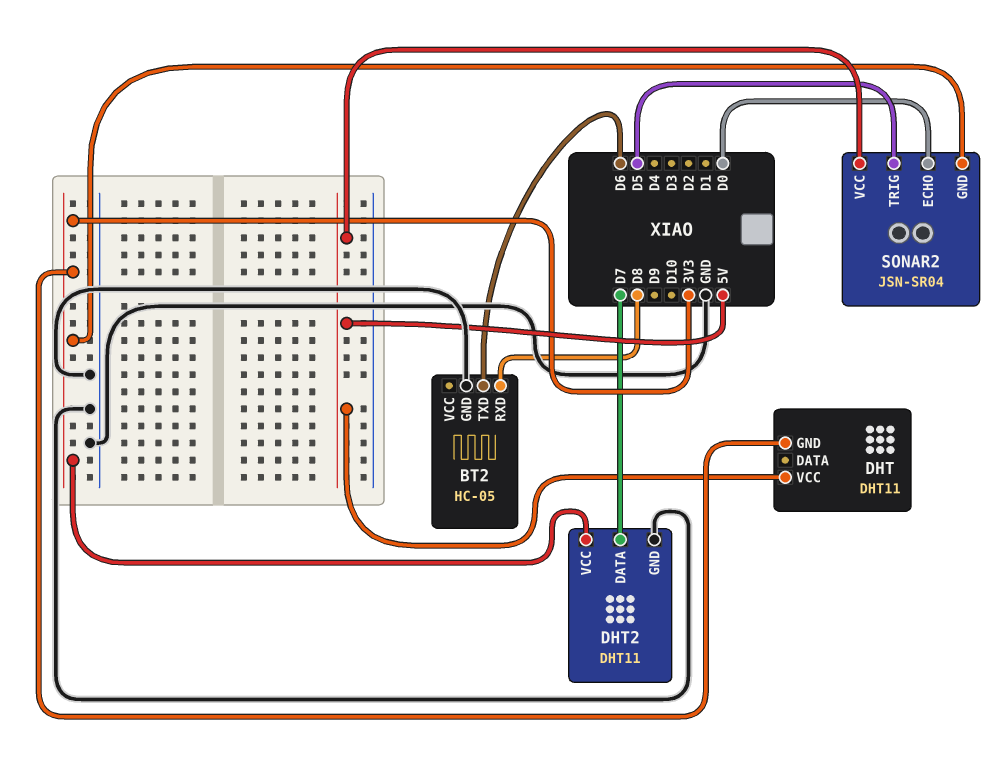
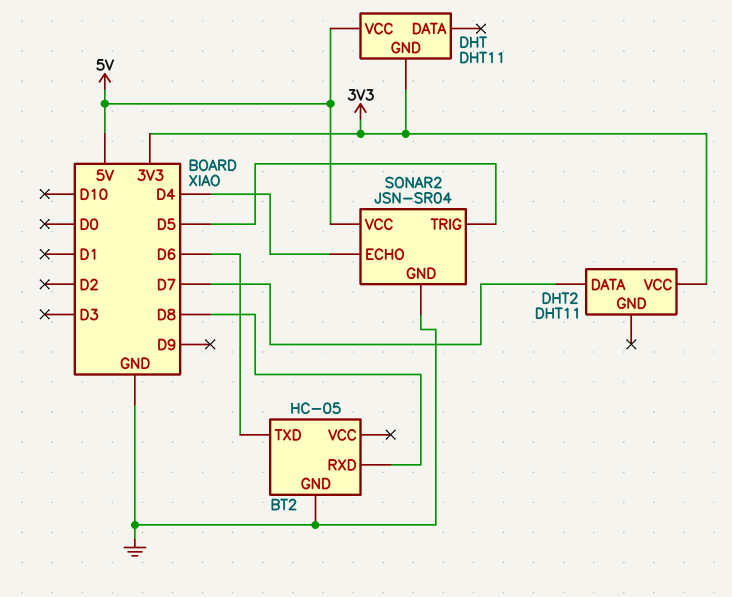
DHT2 pin GND: GND -> none
SONAR2 pin ECHO: D0 -> D4
SONAR2 pin GND: 3V3 -> GND

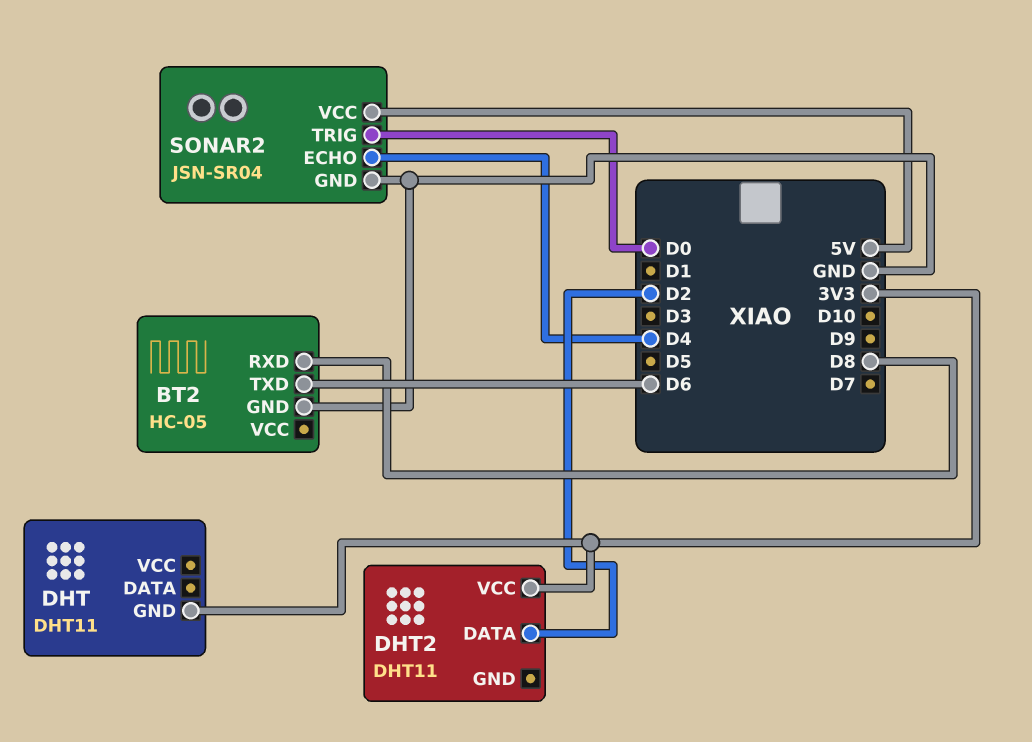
DHT pin VCC: 5V -> none
DHT2 pin DATA: D7 -> D2
SONAR2 pin TRIG: D5 -> D0

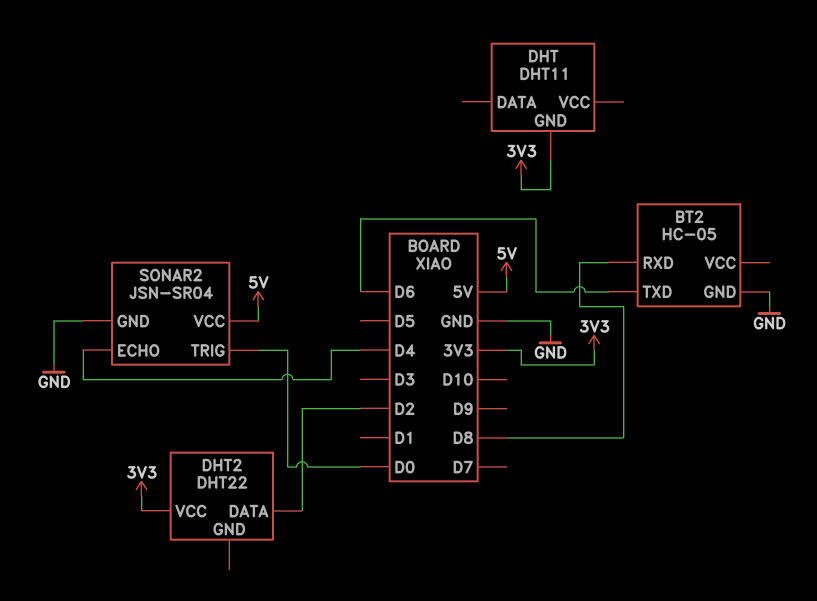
DHT2: DHT11 -> DHT22

